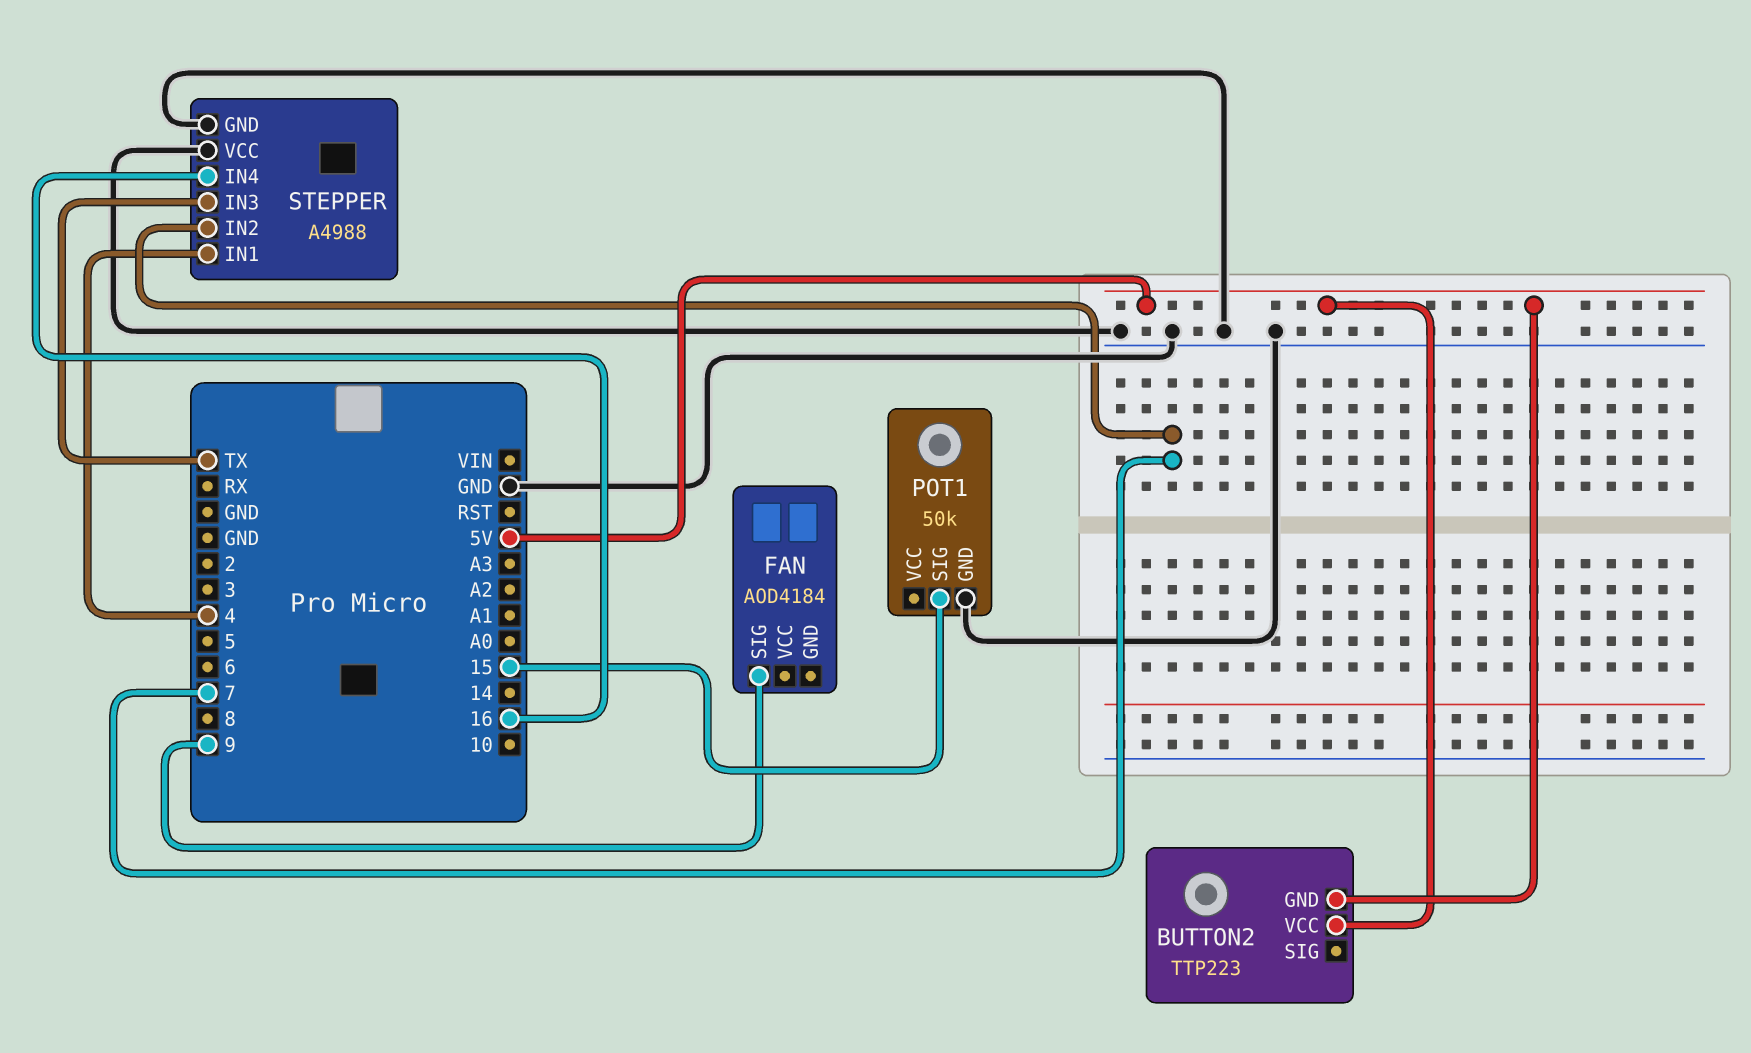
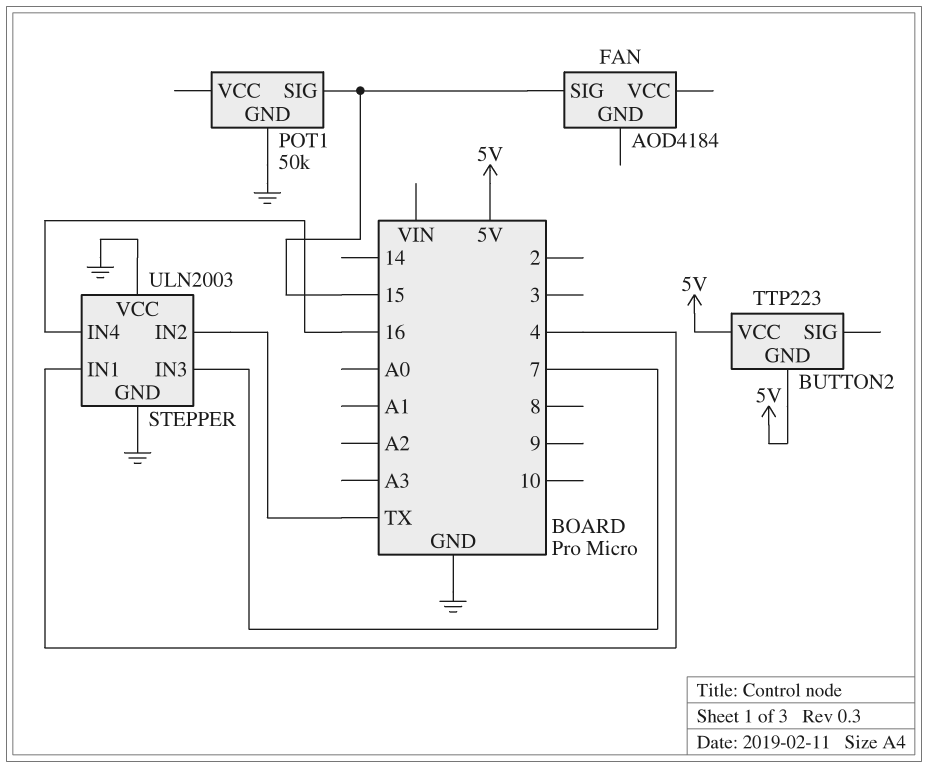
FAN pin SIG: 9 -> 15
STEPPER: A4988 -> ULN2003
STEPPER pin IN2: 7 -> TX
STEPPER pin IN3: TX -> 7

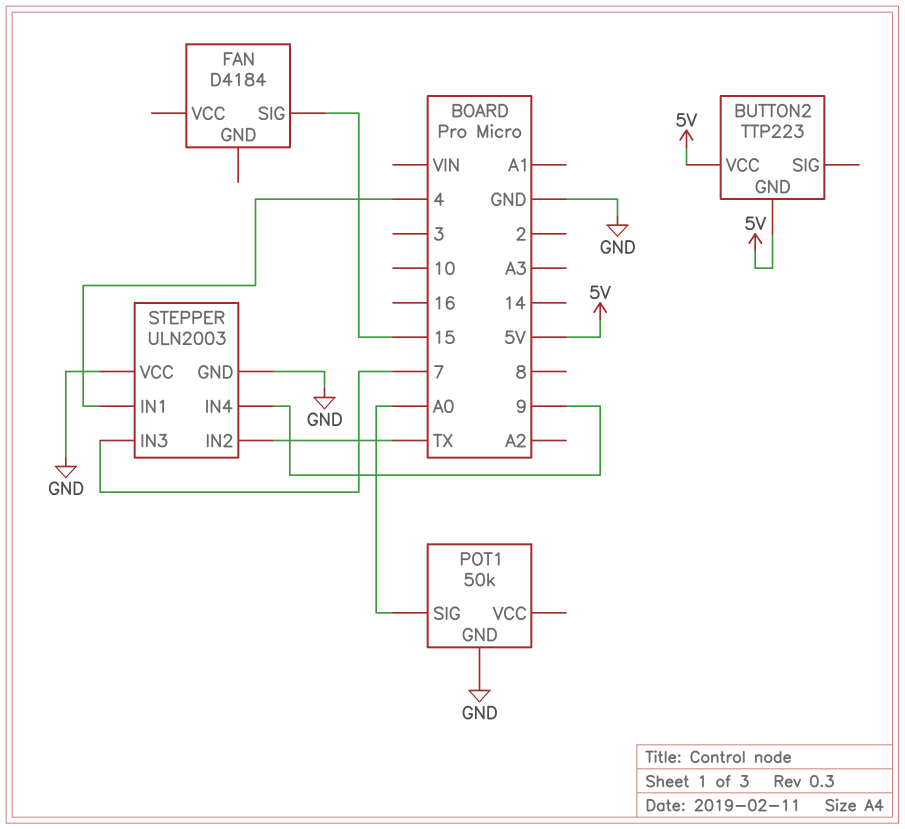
FAN: AOD4184 -> D4184
POT1 pin SIG: 15 -> A0
STEPPER pin IN4: 16 -> 9

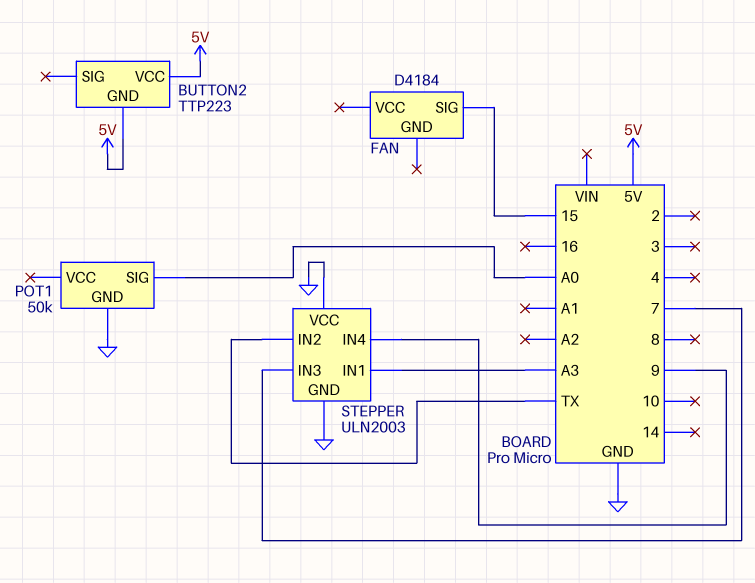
STEPPER pin IN1: 4 -> A3

